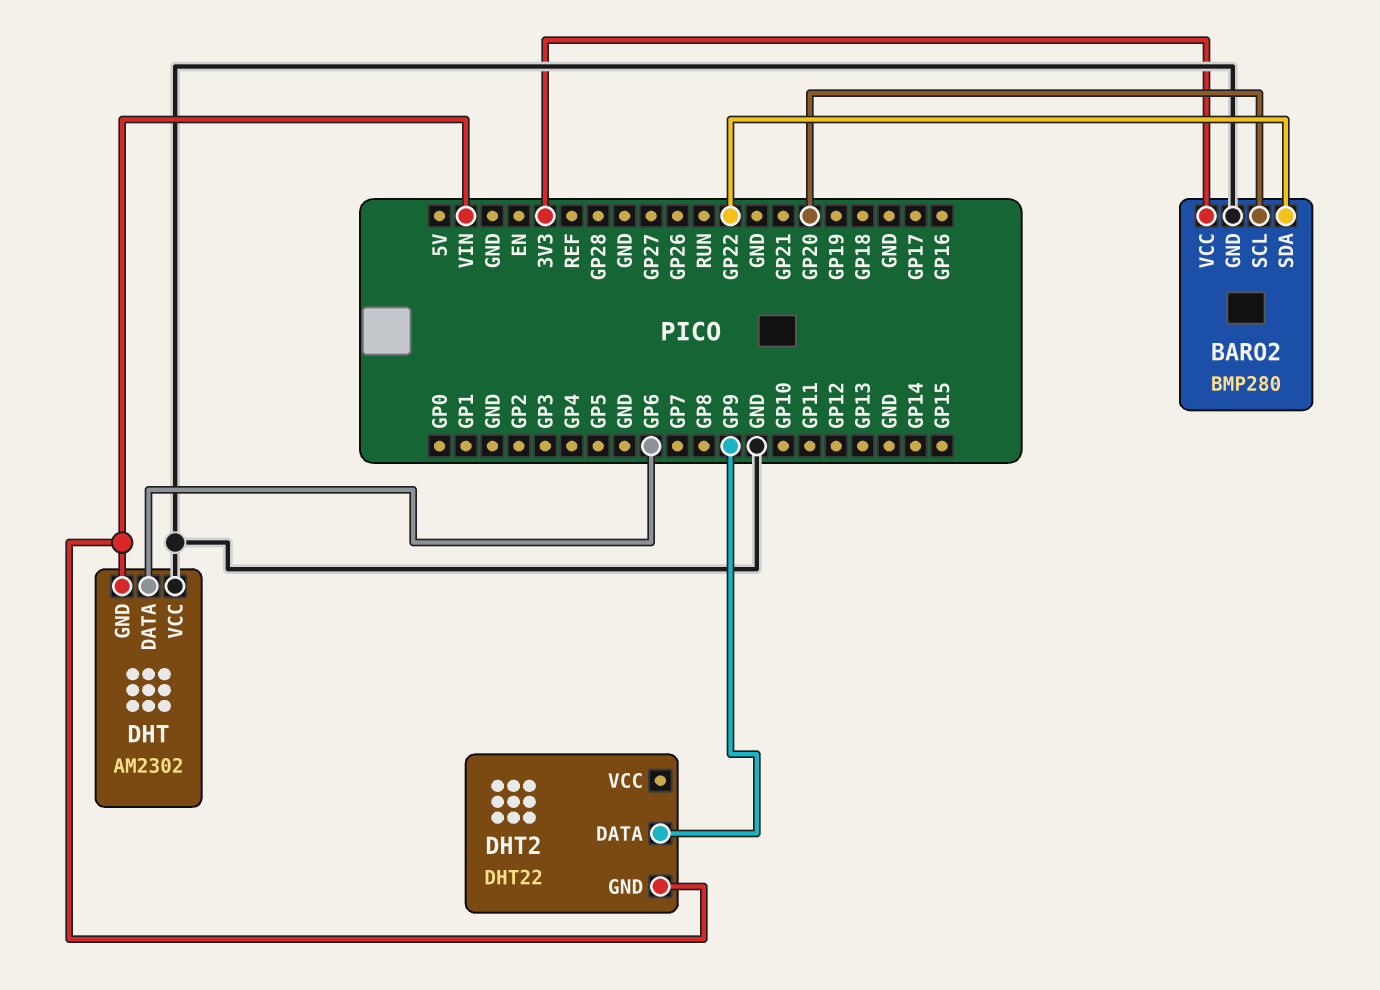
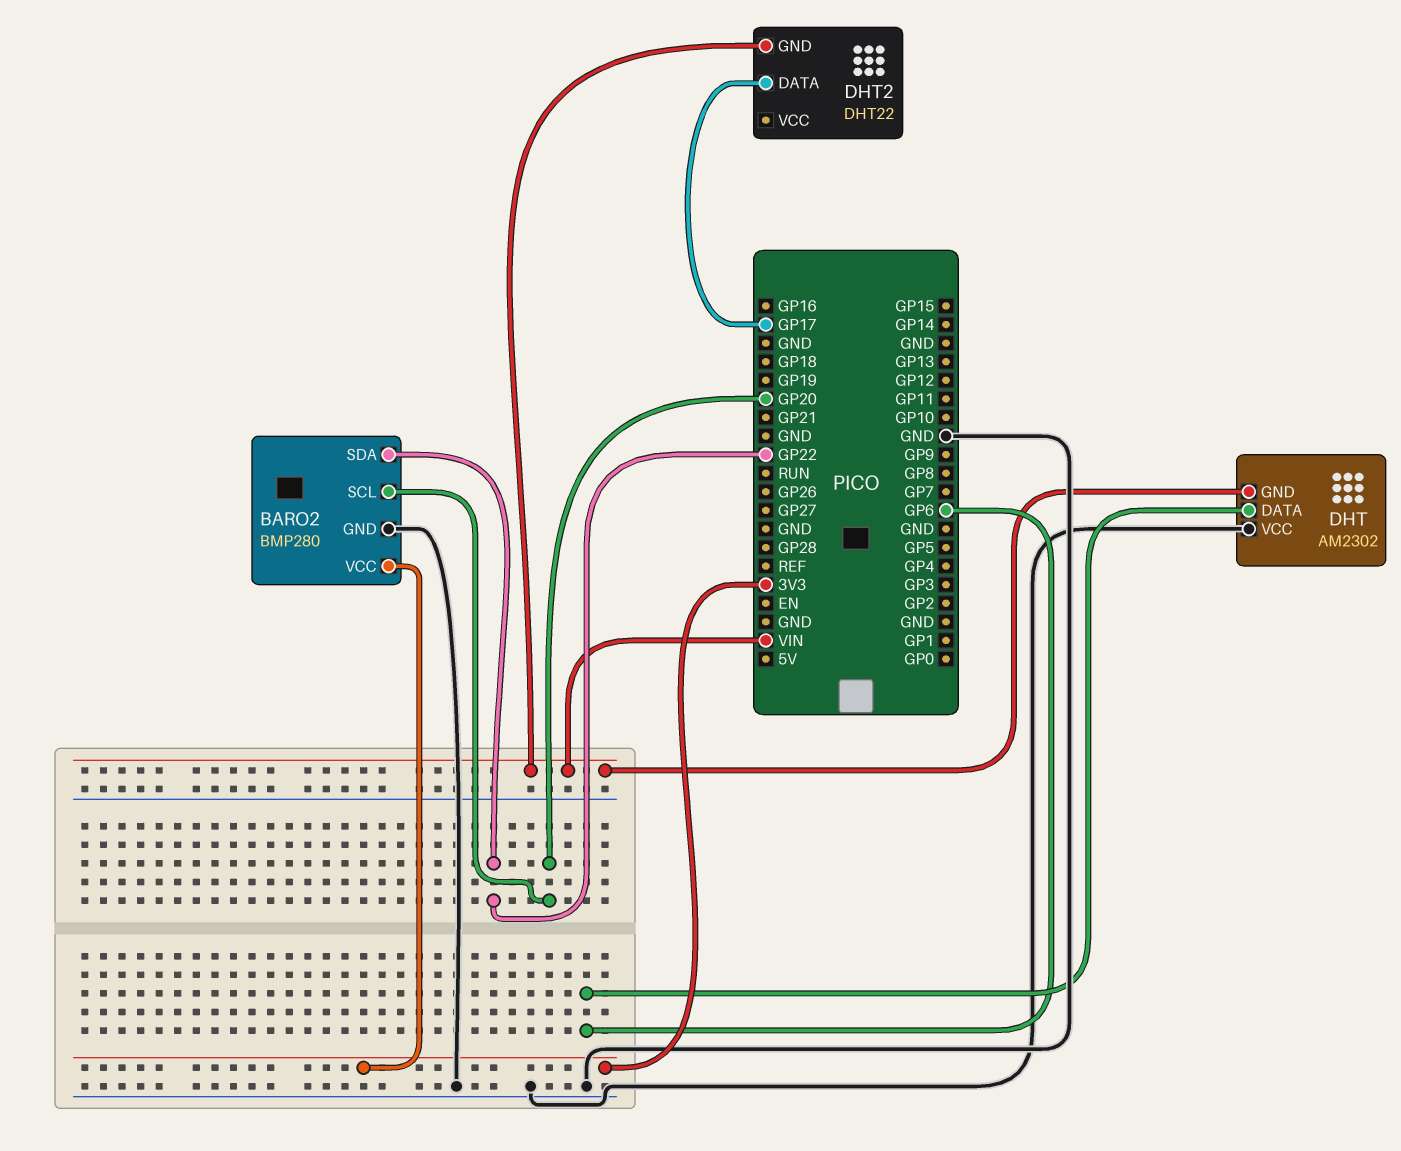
DHT2 pin DATA: GP9 -> GP17

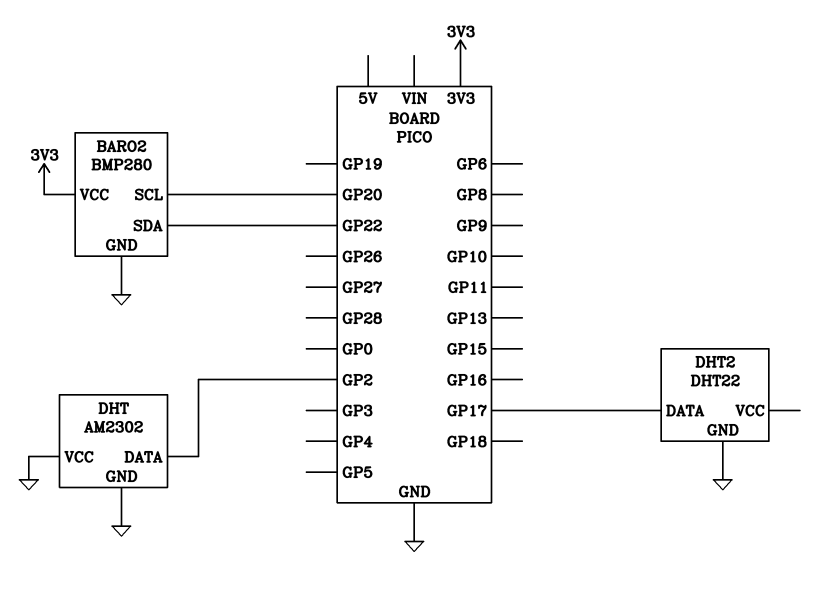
DHT pin DATA: GP6 -> GP2
DHT pin GND: VIN -> GND
DHT2 pin GND: VIN -> GND

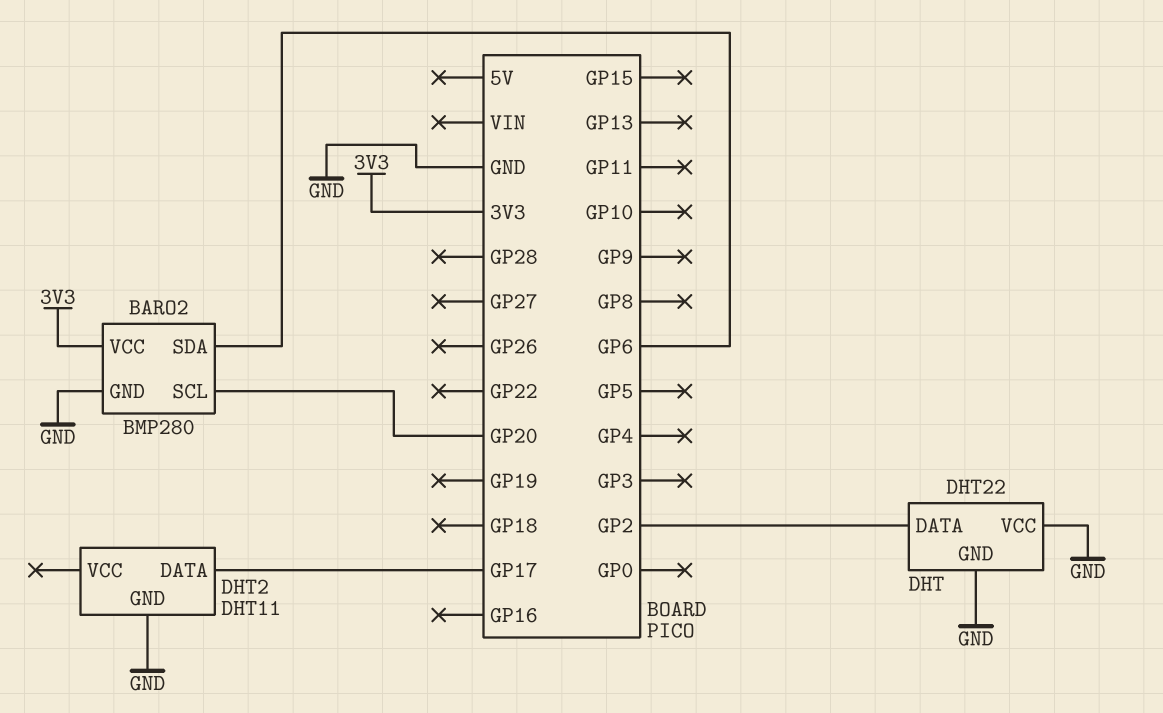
BARO2 pin SDA: GP22 -> GP6
DHT: AM2302 -> DHT22
DHT2: DHT22 -> DHT11

